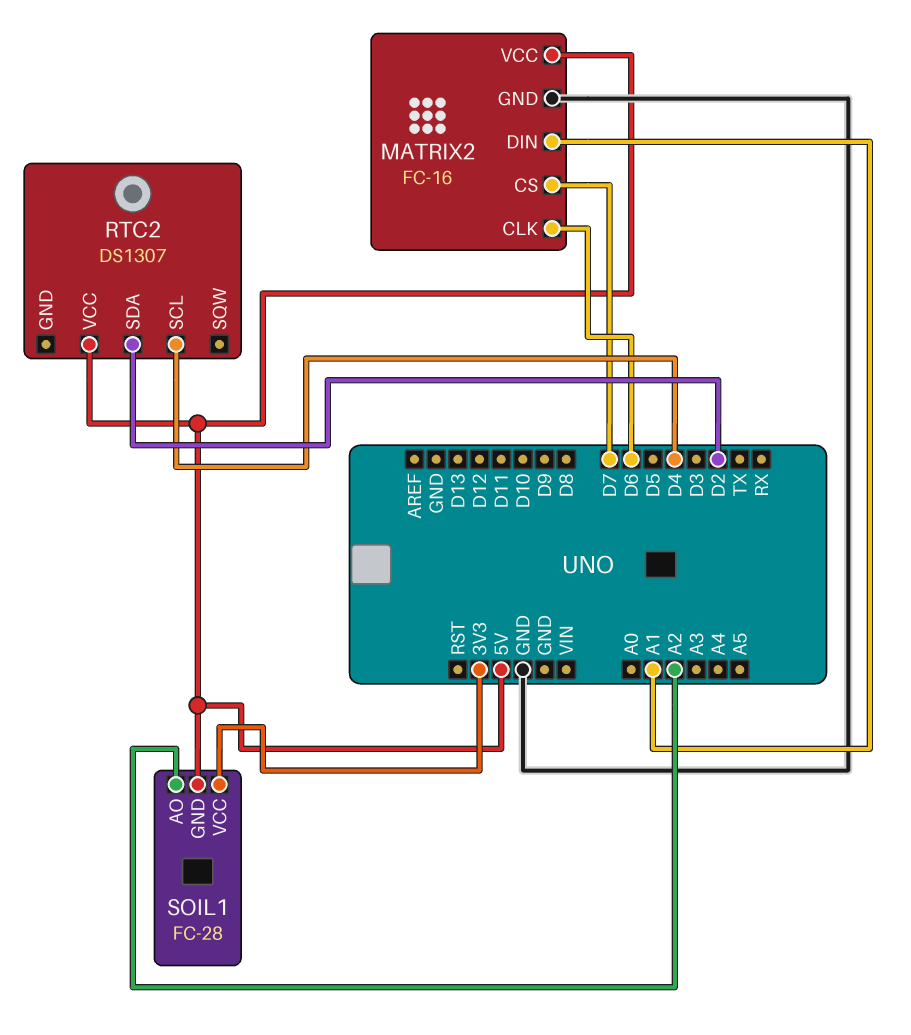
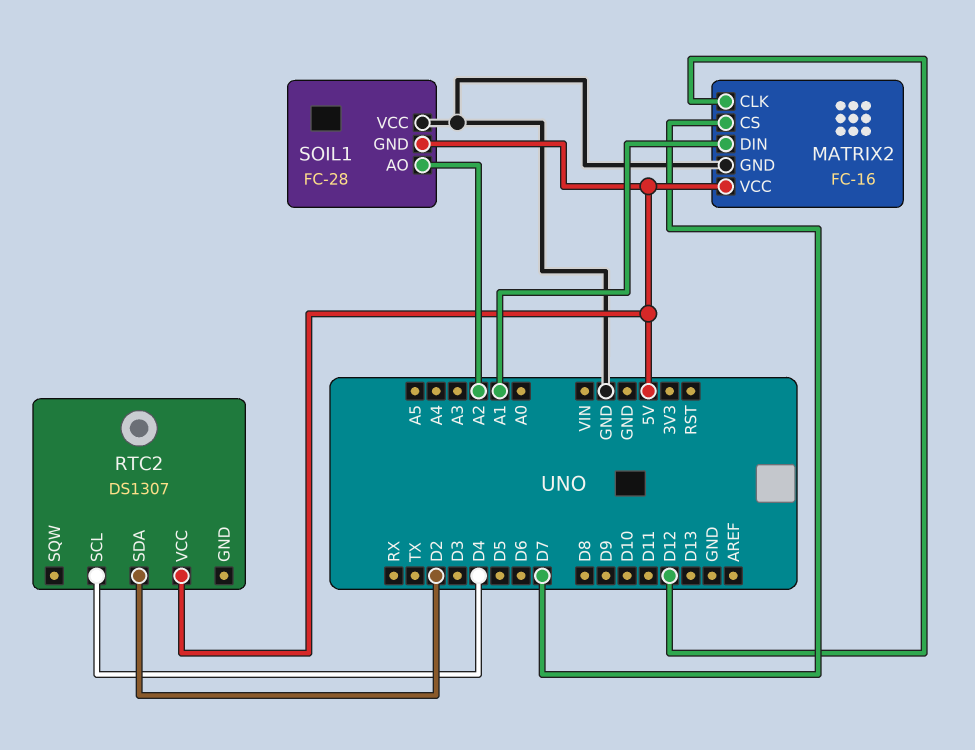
MATRIX2 pin CLK: D6 -> D12
SOIL1 pin VCC: 3V3 -> GND

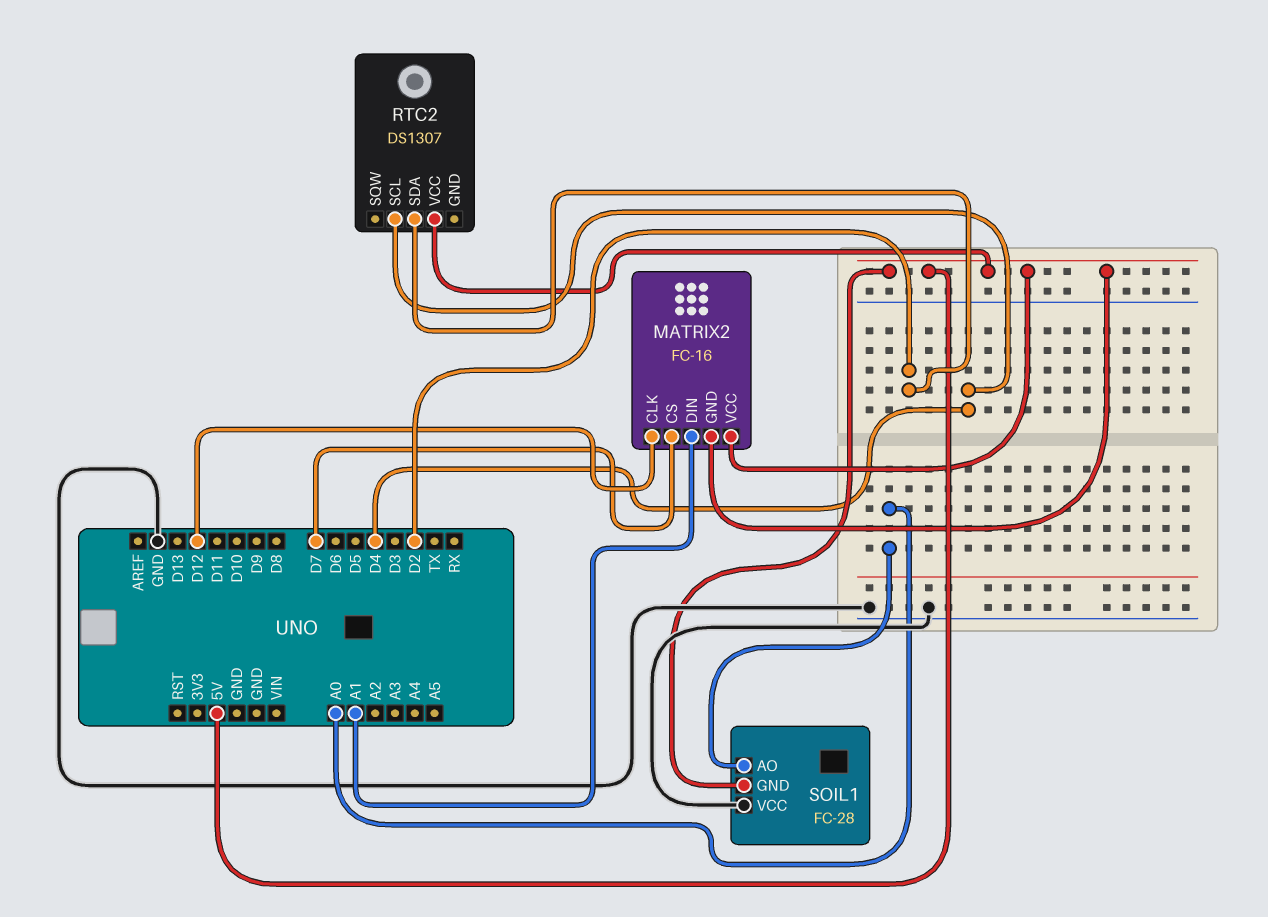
MATRIX2 pin GND: GND -> 5V
SOIL1 pin AO: A2 -> A0

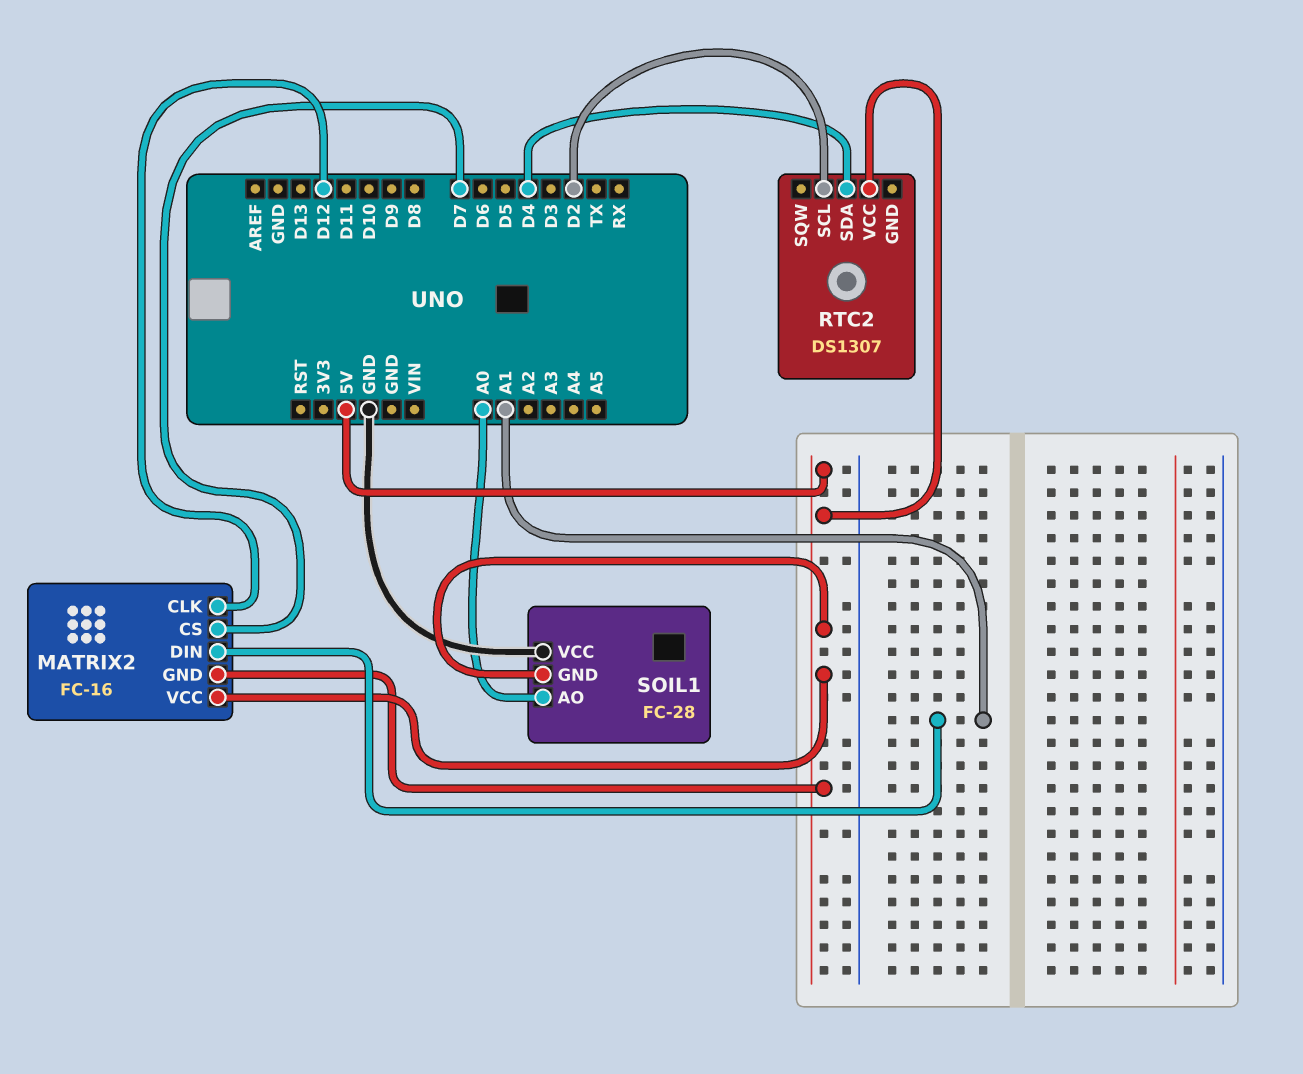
RTC2 pin SCL: D4 -> D2
RTC2 pin SDA: D2 -> D4

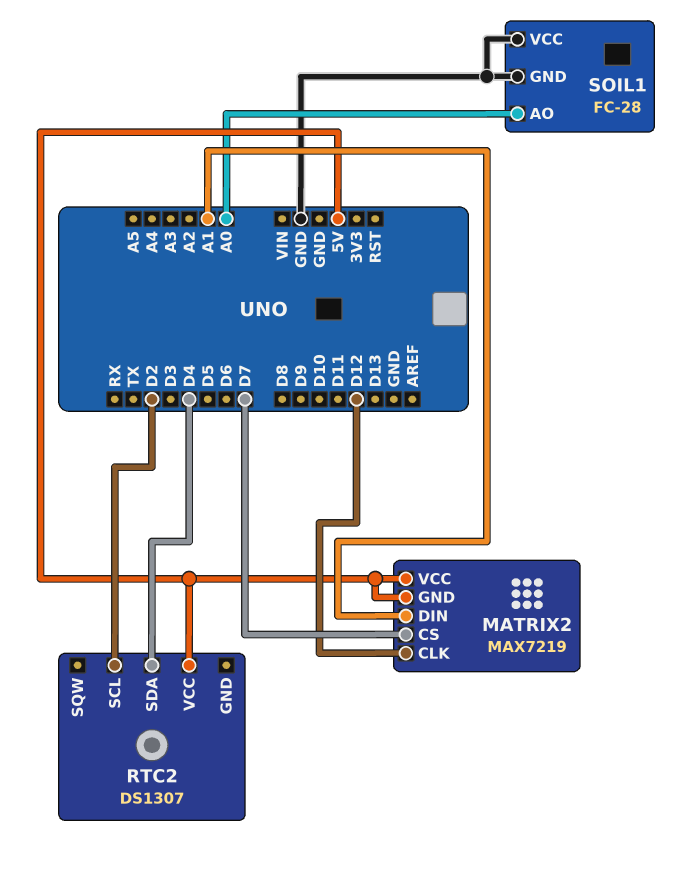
MATRIX2: FC-16 -> MAX7219
SOIL1 pin GND: 5V -> GND

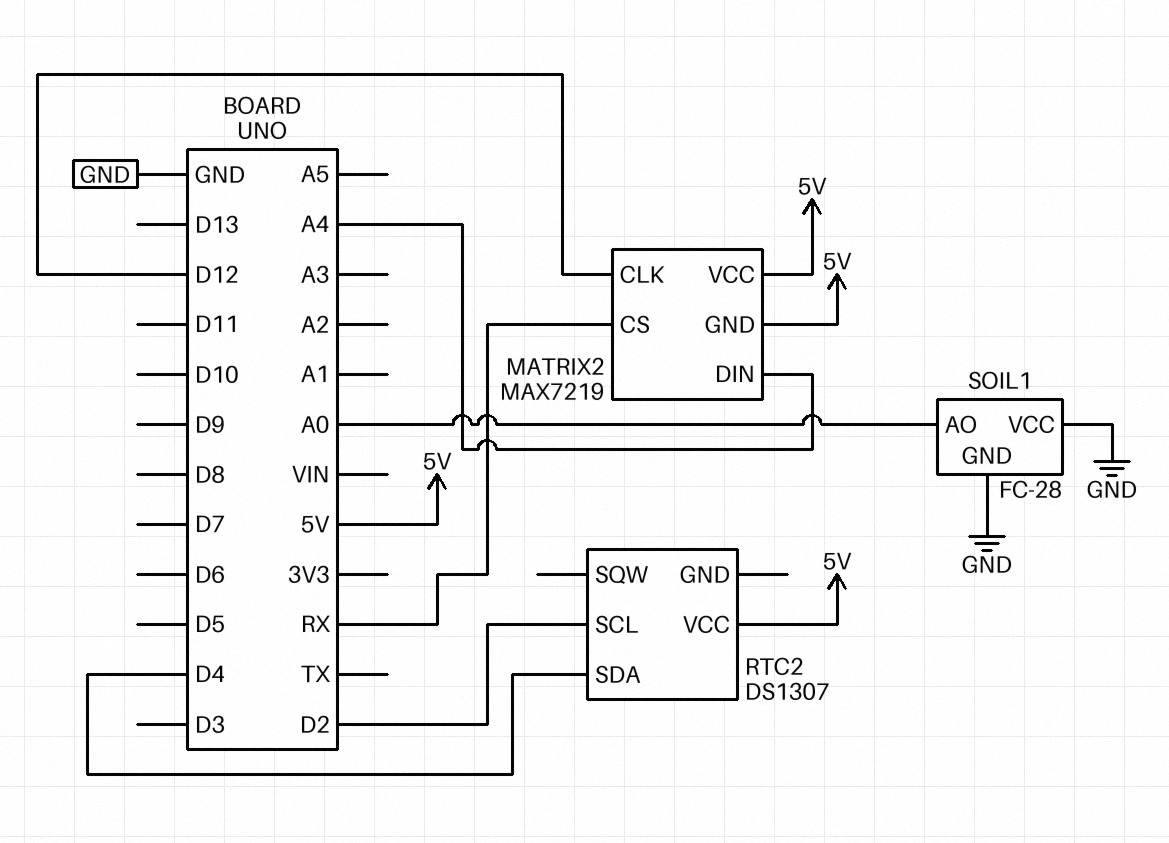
MATRIX2 pin CS: D7 -> RX
MATRIX2 pin DIN: A1 -> A4

